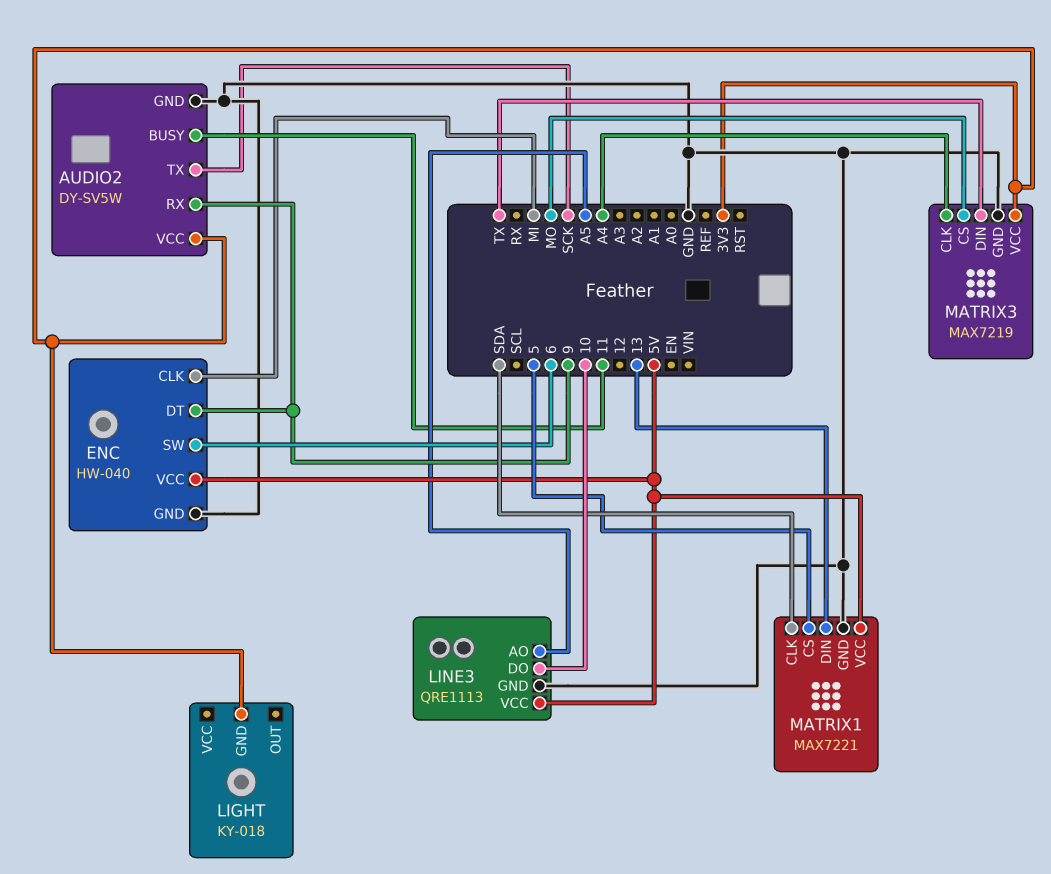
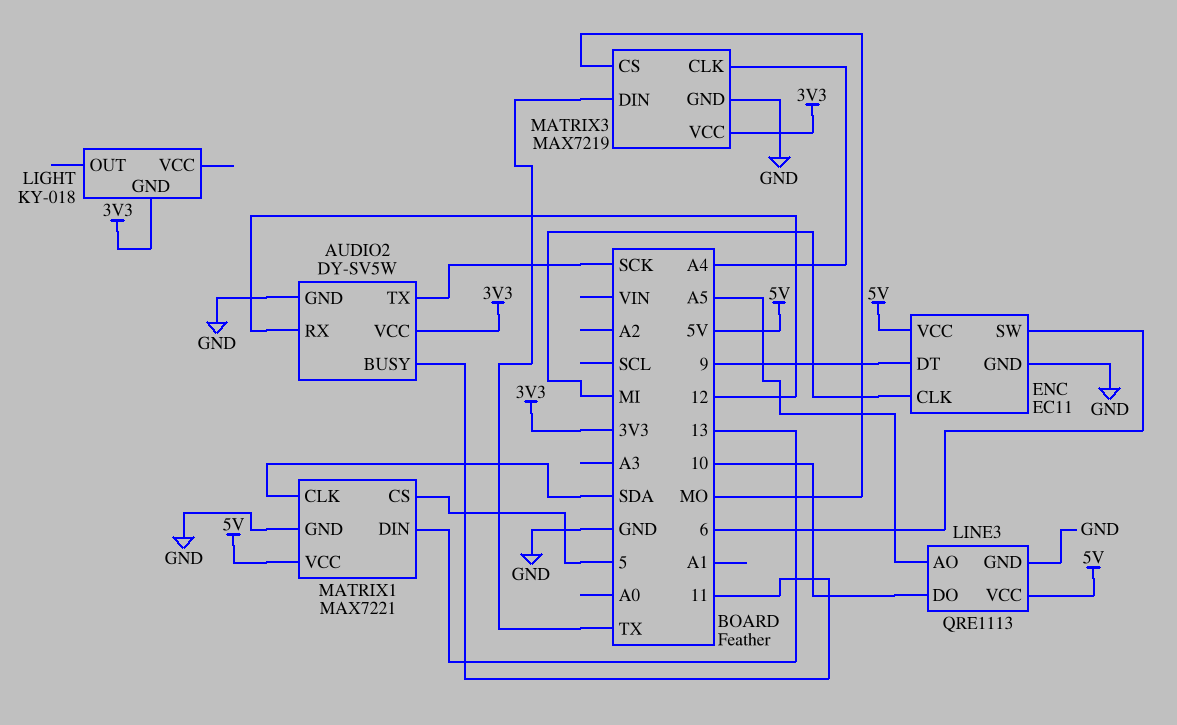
AUDIO2 pin RX: 9 -> 12
ENC: HW-040 -> EC11

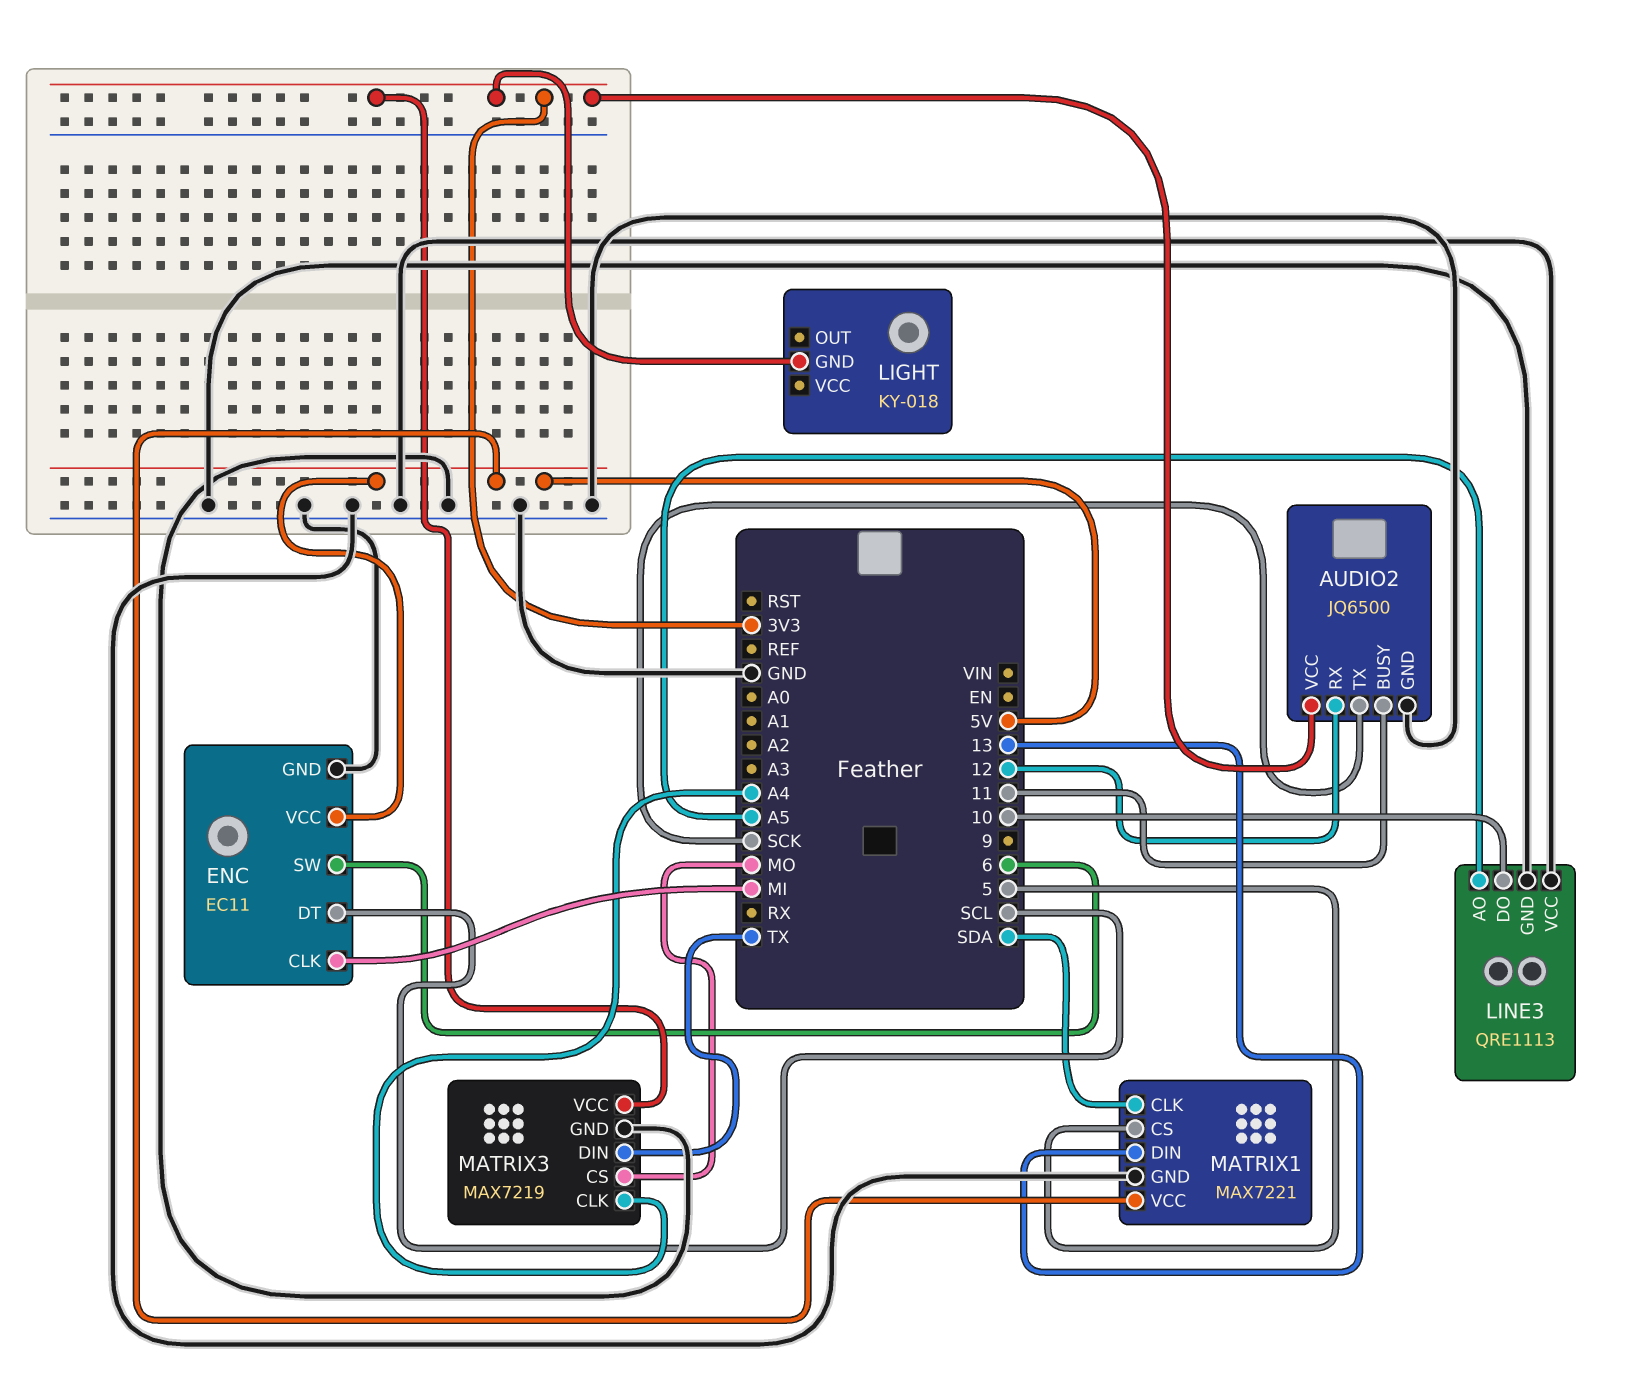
AUDIO2: DY-SV5W -> JQ6500
ENC pin DT: 9 -> SCL
LINE3 pin VCC: 5V -> GND

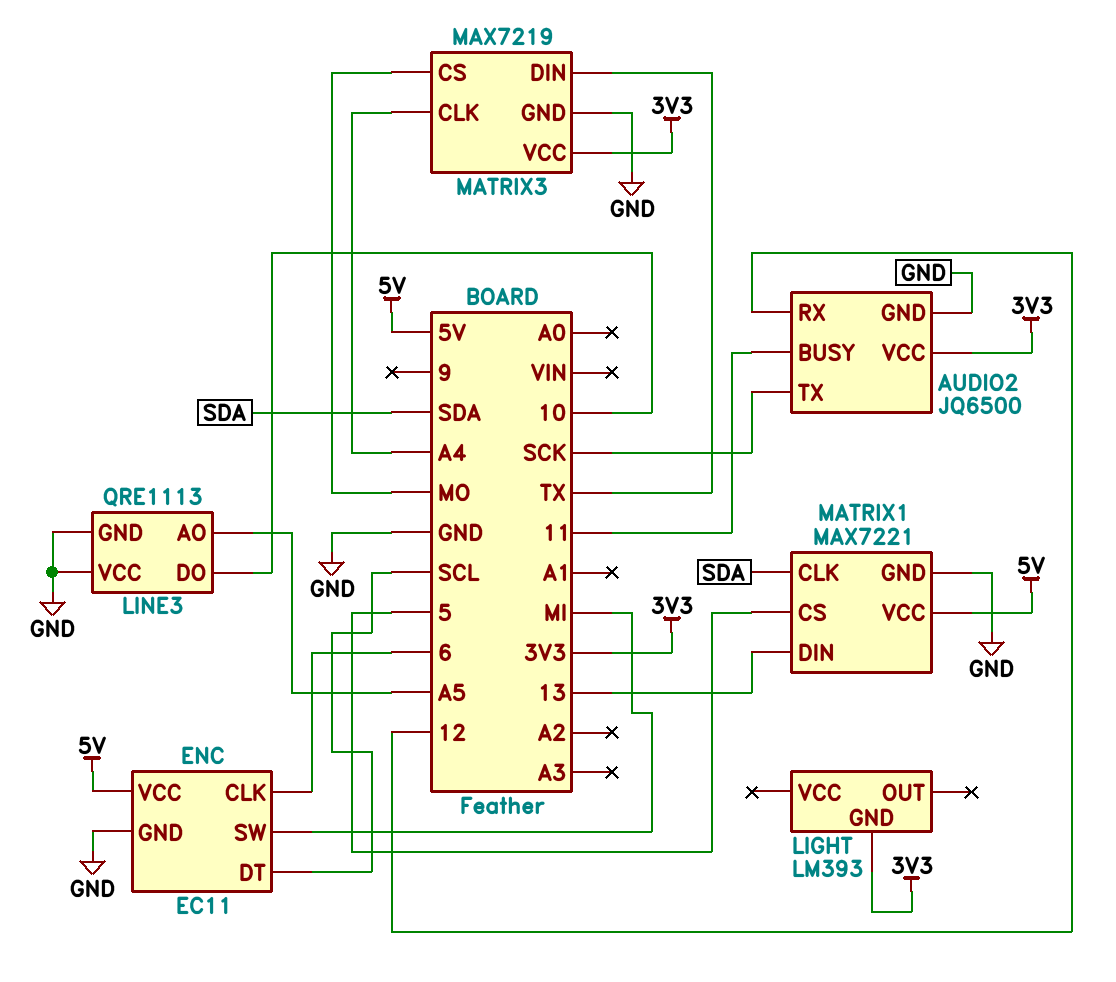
ENC pin CLK: MI -> 6
ENC pin SW: 6 -> MI
LIGHT: KY-018 -> LM393

